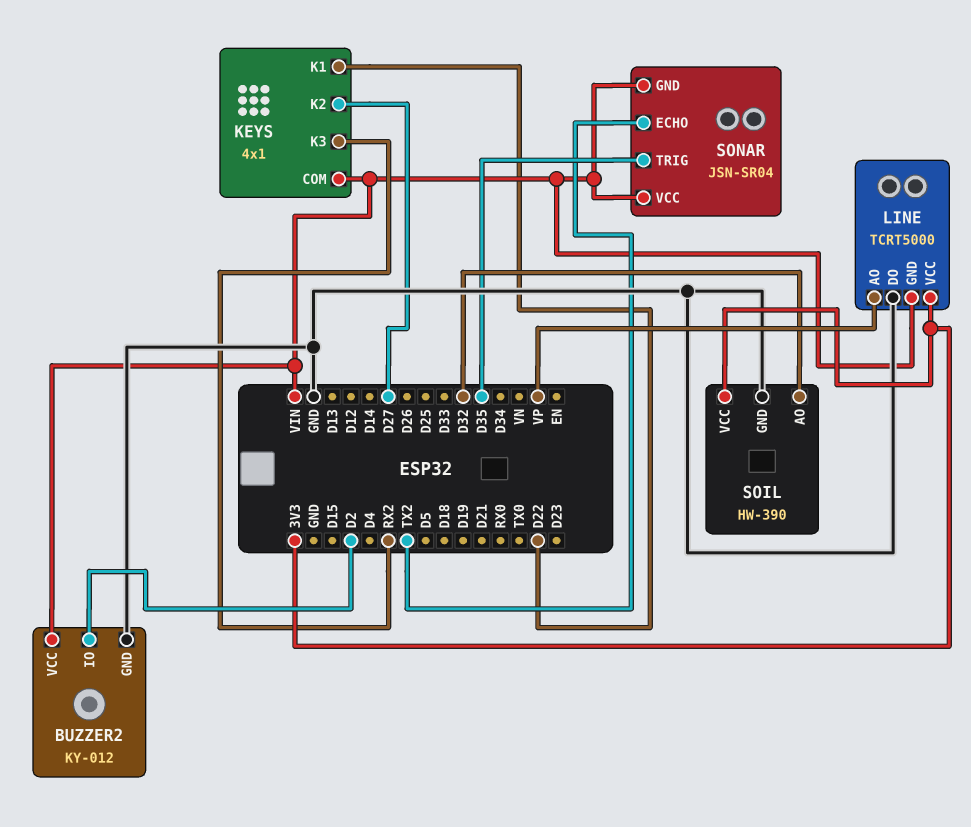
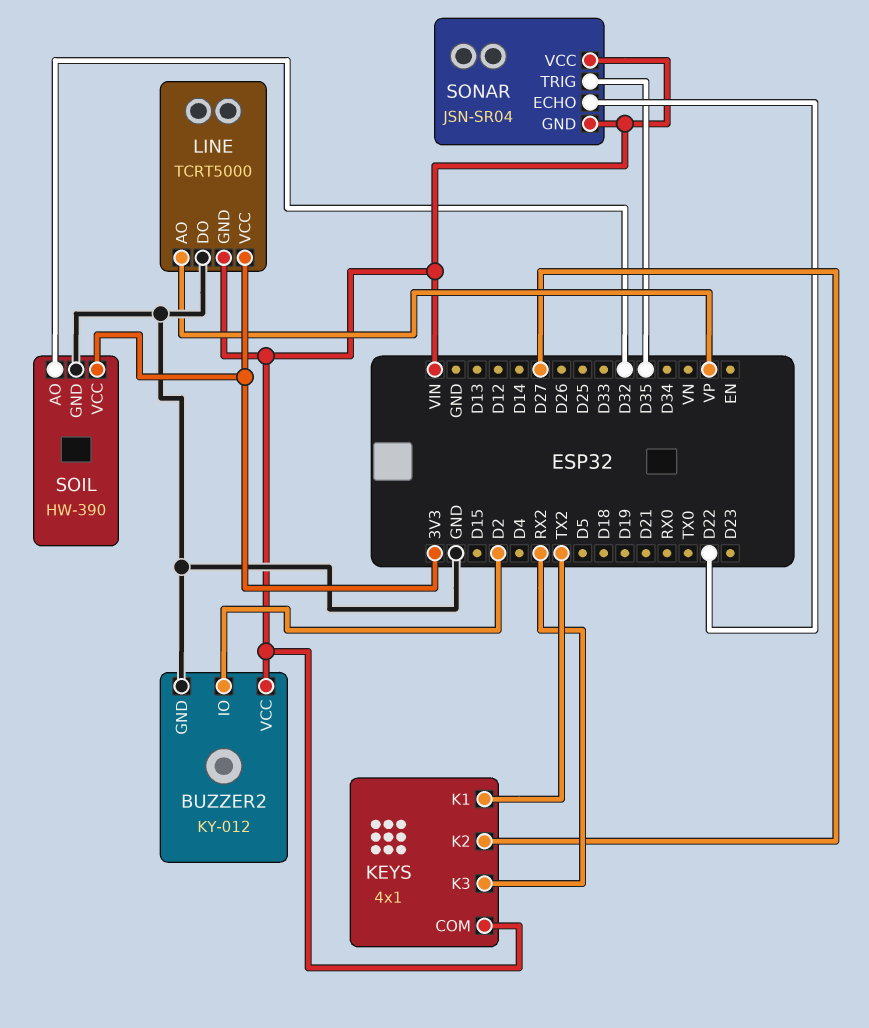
KEYS pin K1: D22 -> TX2
SONAR pin ECHO: TX2 -> D22

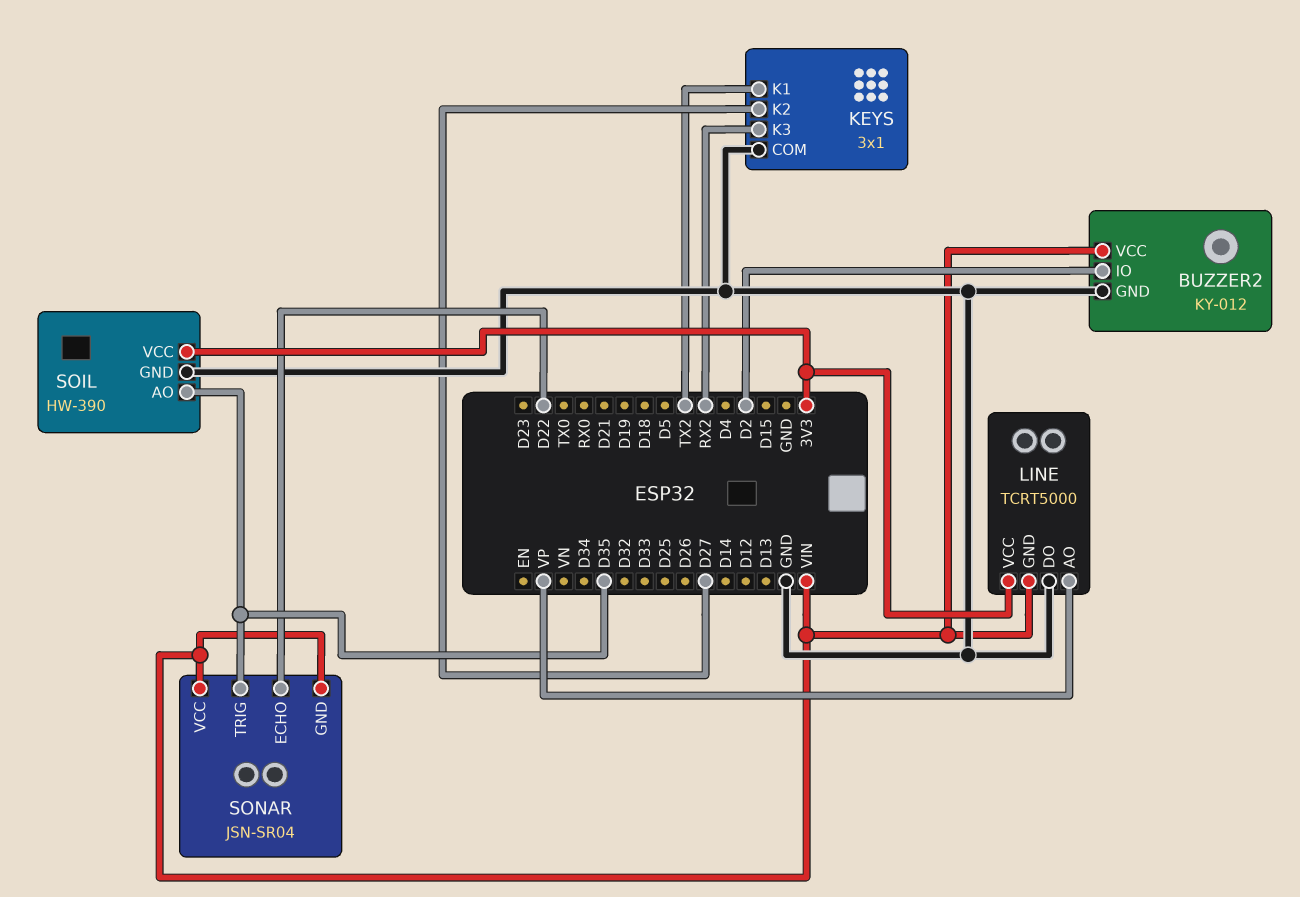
KEYS: 4x1 -> 3x1
KEYS pin COM: VIN -> GND
SOIL pin AO: D32 -> D35

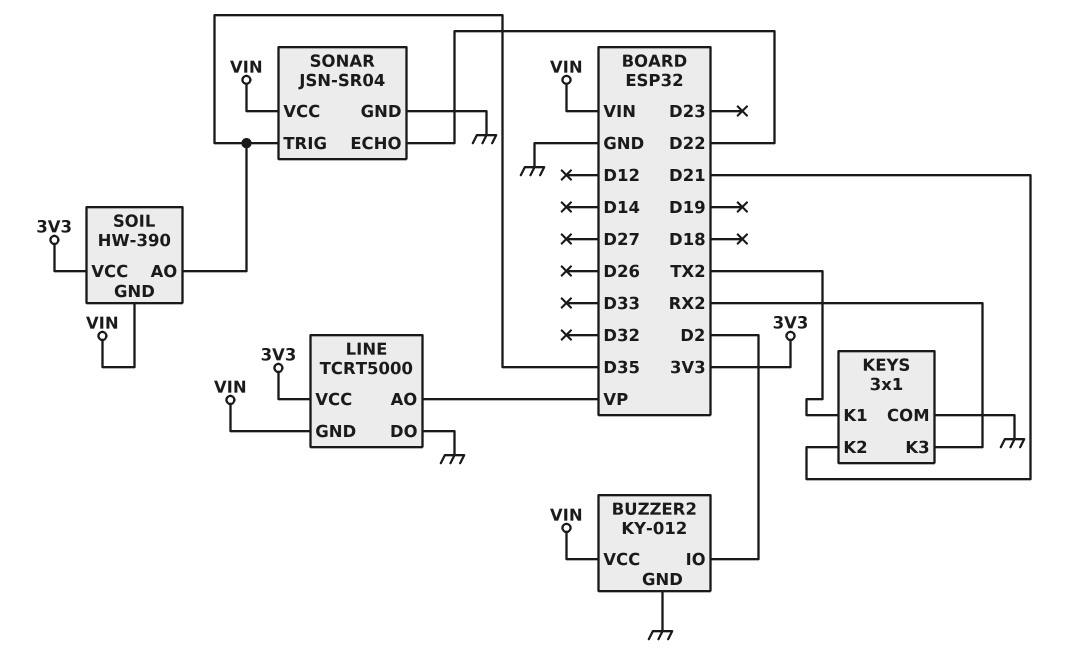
KEYS pin K2: D27 -> D21
SOIL pin GND: GND -> VIN
SONAR pin GND: VIN -> GND

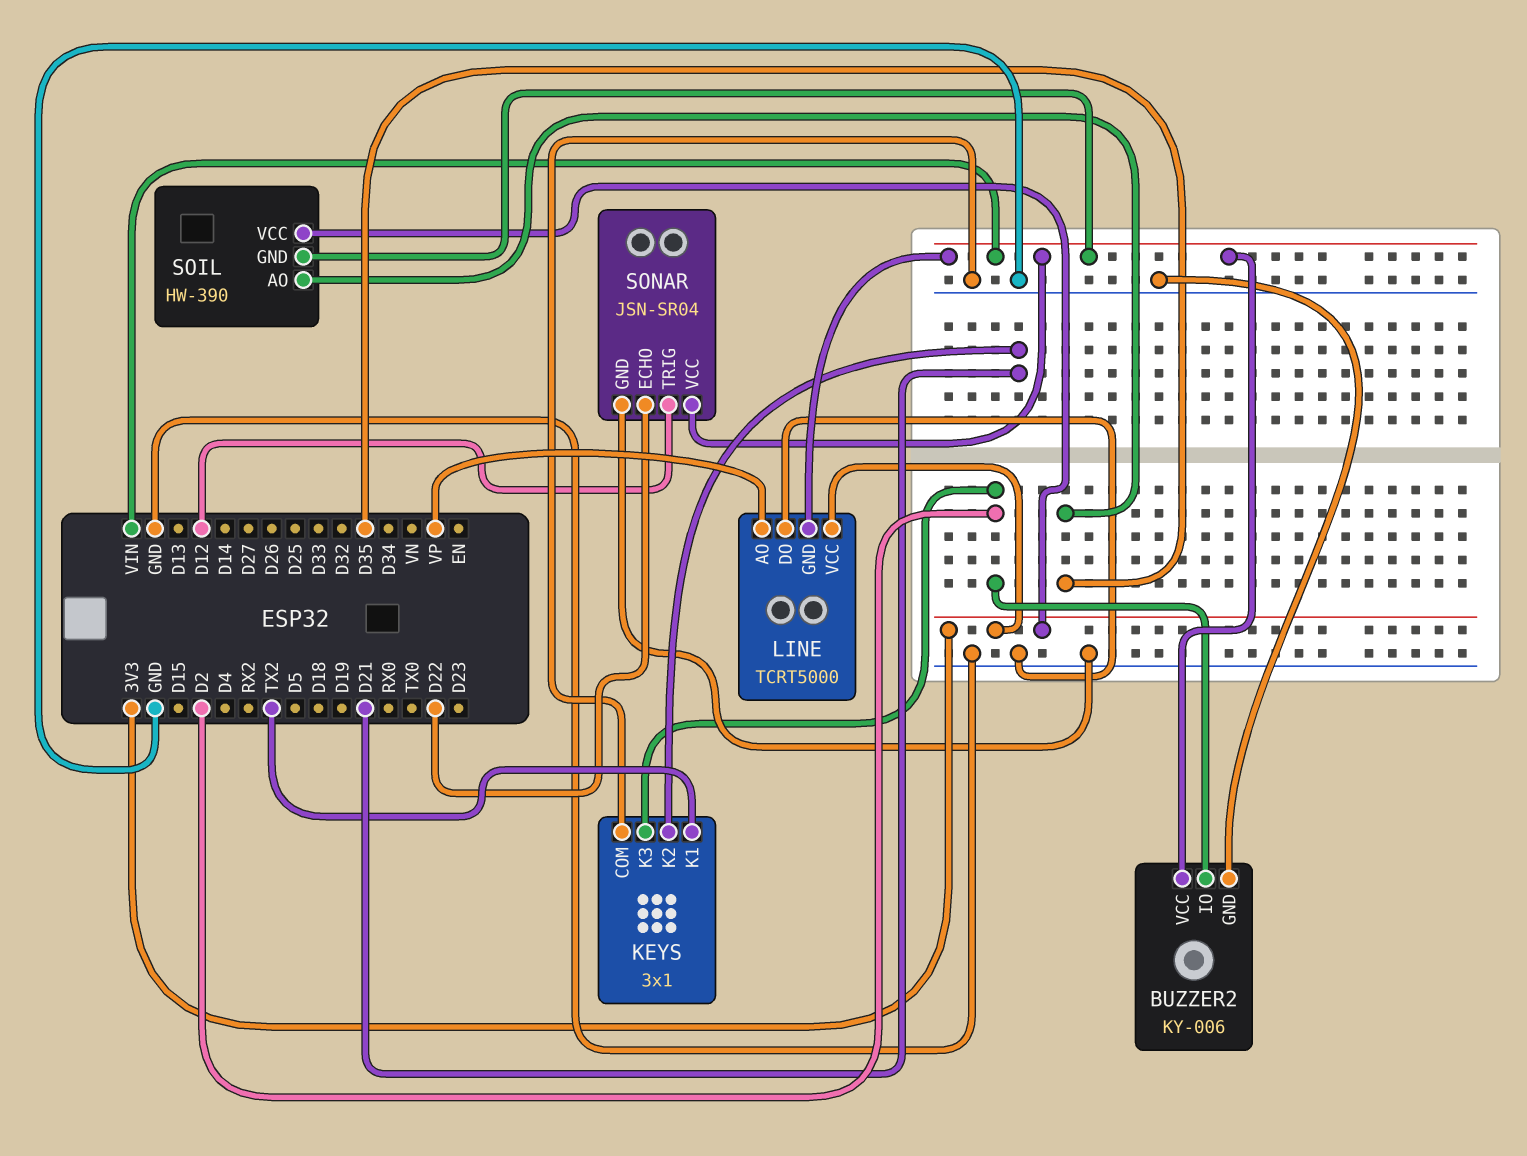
BUZZER2: KY-012 -> KY-006
KEYS pin K3: RX2 -> D2
SONAR pin TRIG: D35 -> D12

